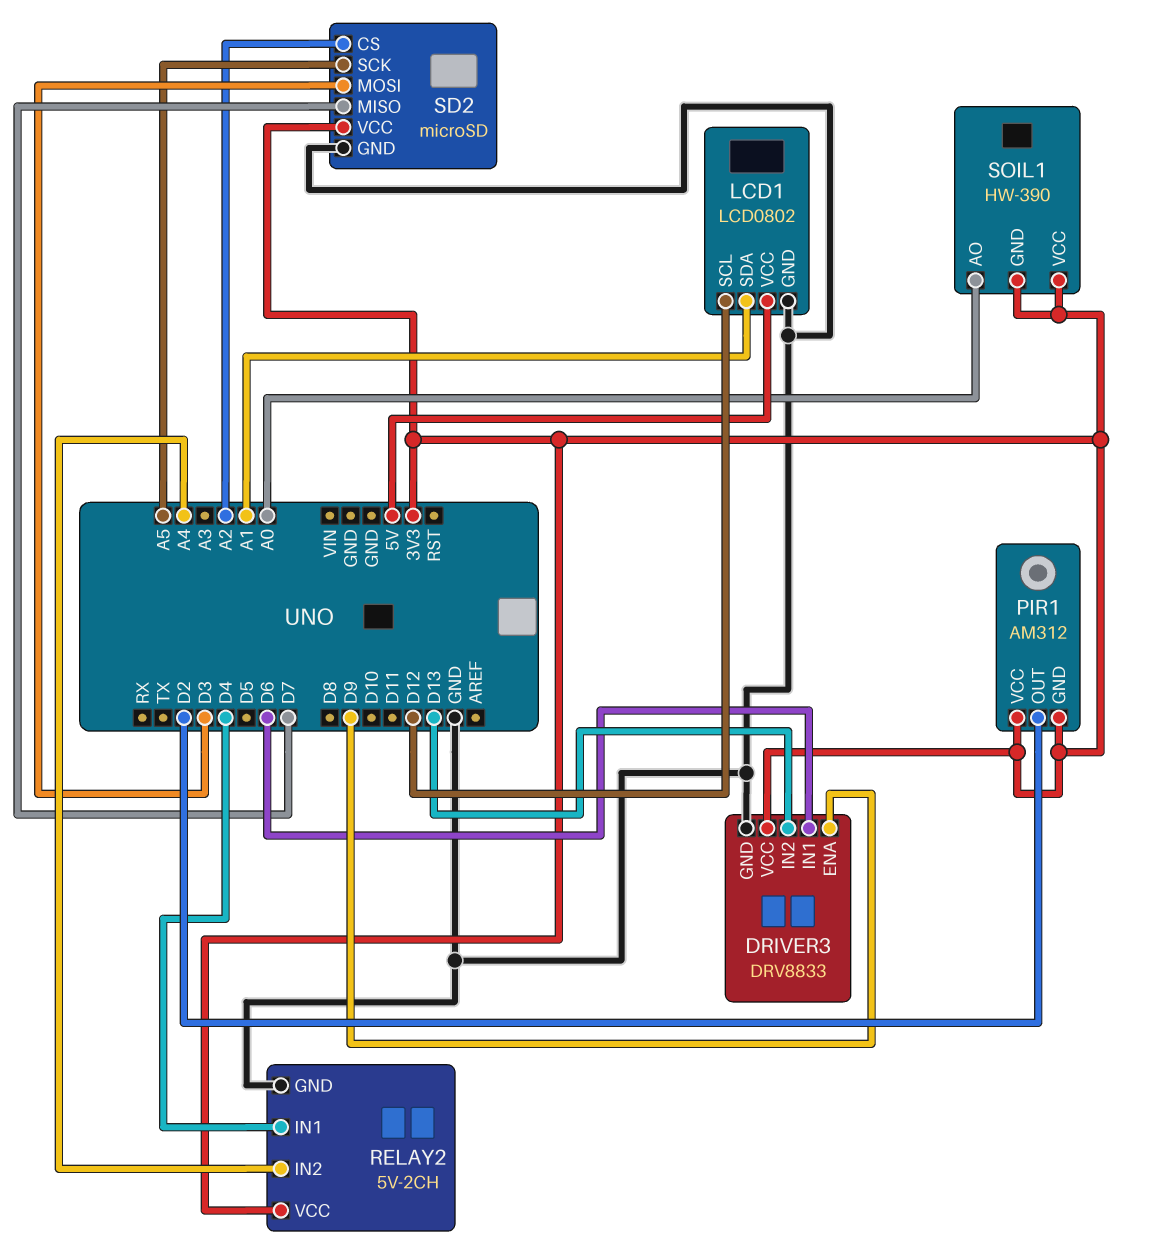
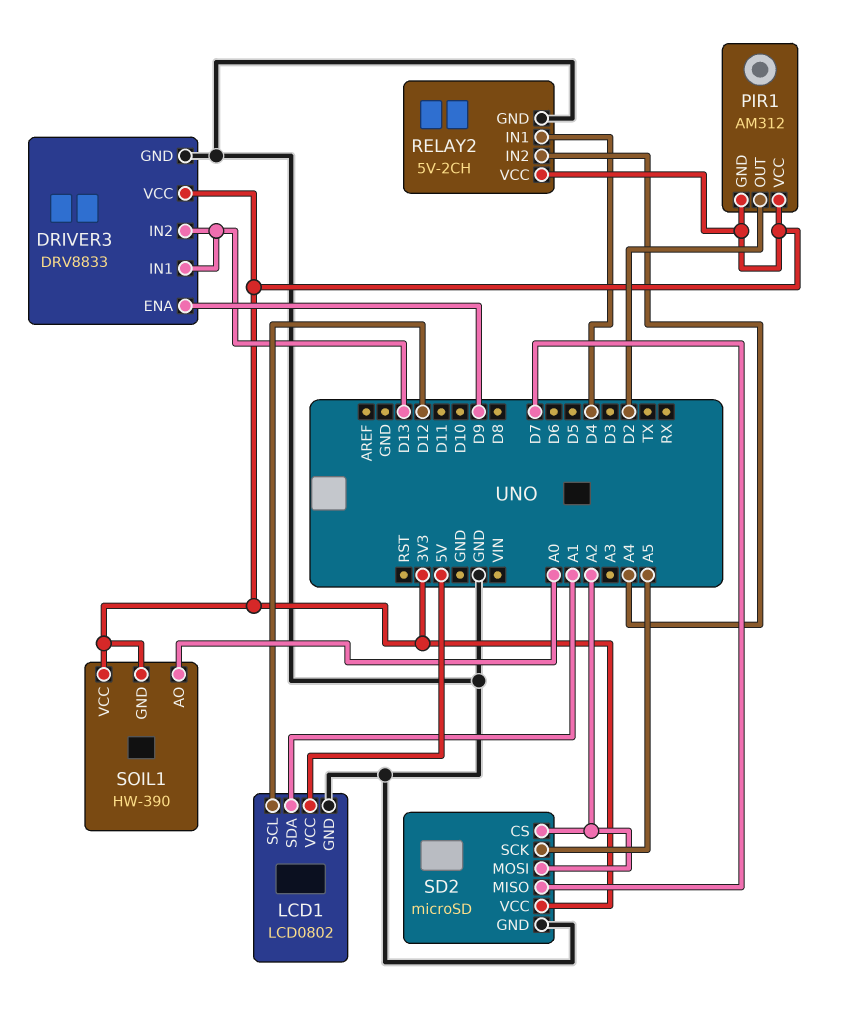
DRIVER3 pin IN1: D6 -> D13
SD2 pin MOSI: D3 -> A2

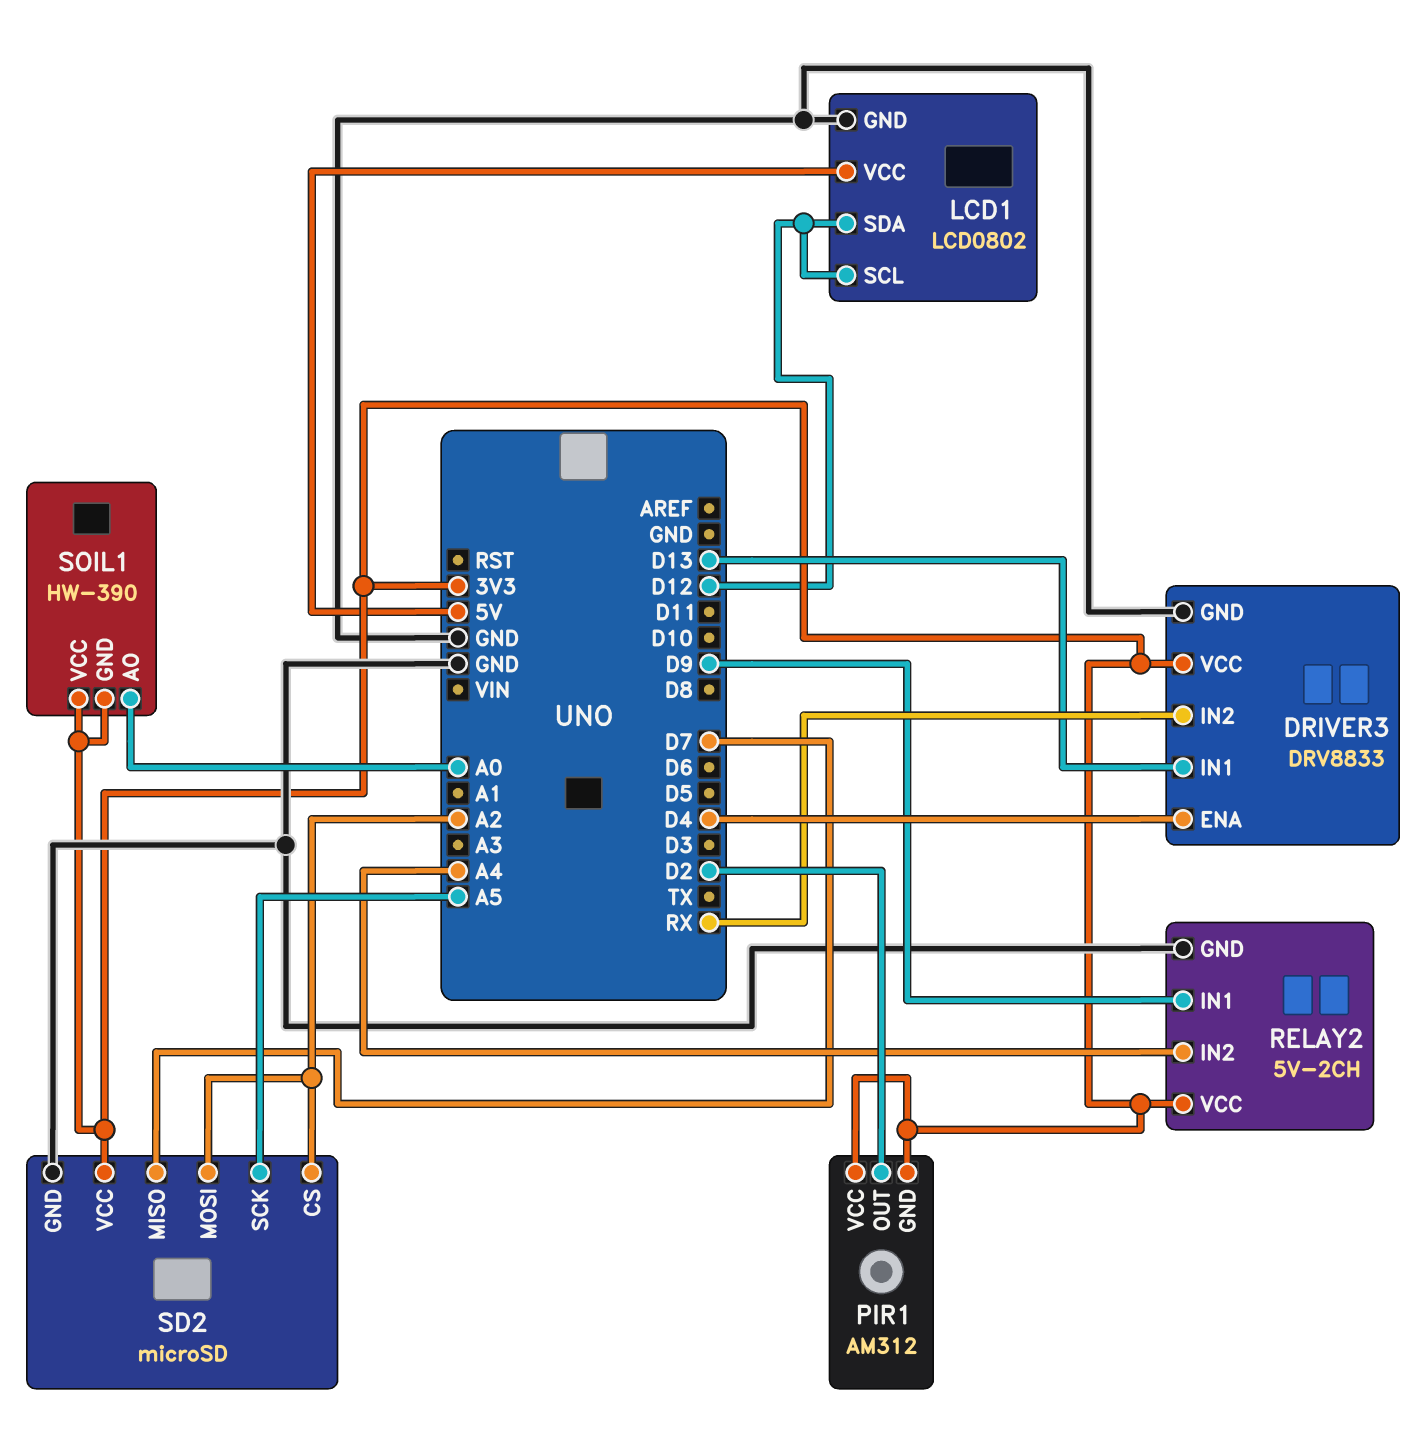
DRIVER3 pin ENA: D9 -> D4
DRIVER3 pin IN2: D13 -> RX
LCD1 pin SDA: A1 -> D12
RELAY2 pin IN1: D4 -> D9

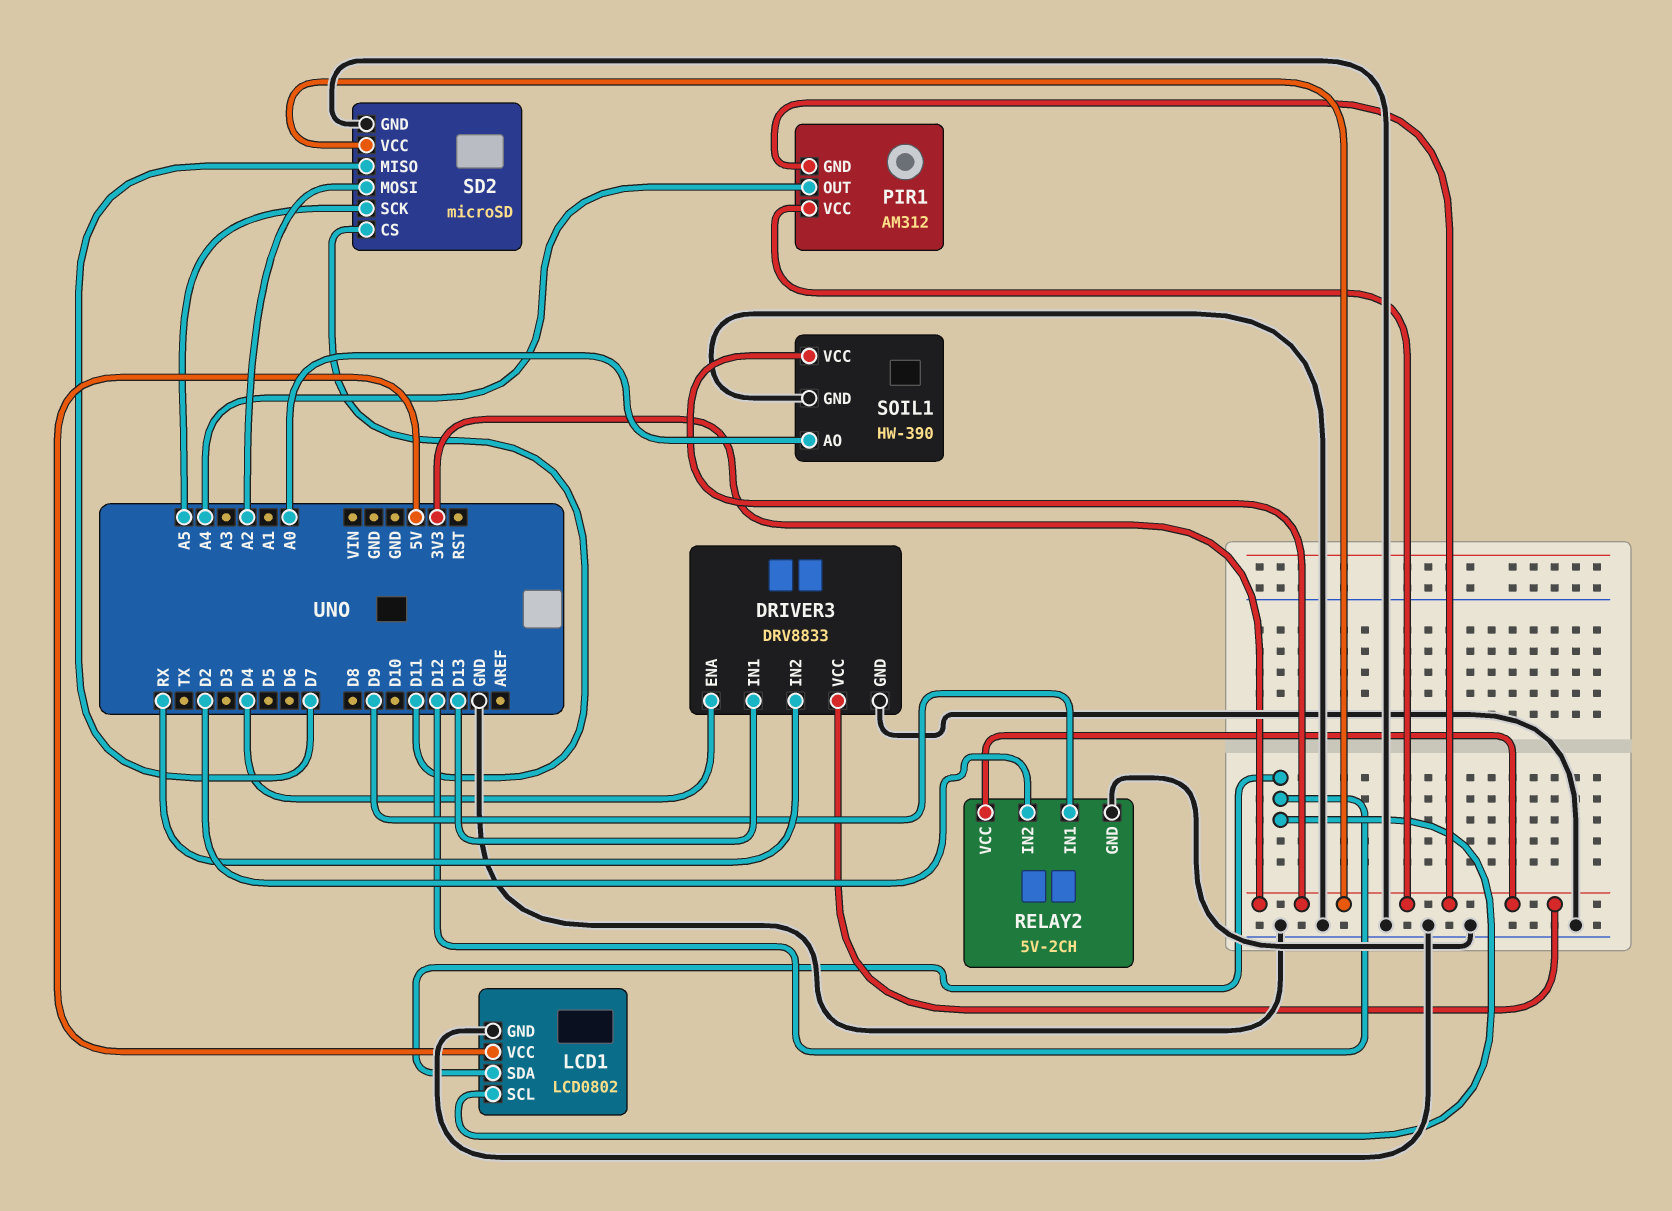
PIR1 pin OUT: D2 -> A4
RELAY2 pin IN2: A4 -> D2
SD2 pin CS: A2 -> D11
SOIL1 pin GND: 3V3 -> GND

